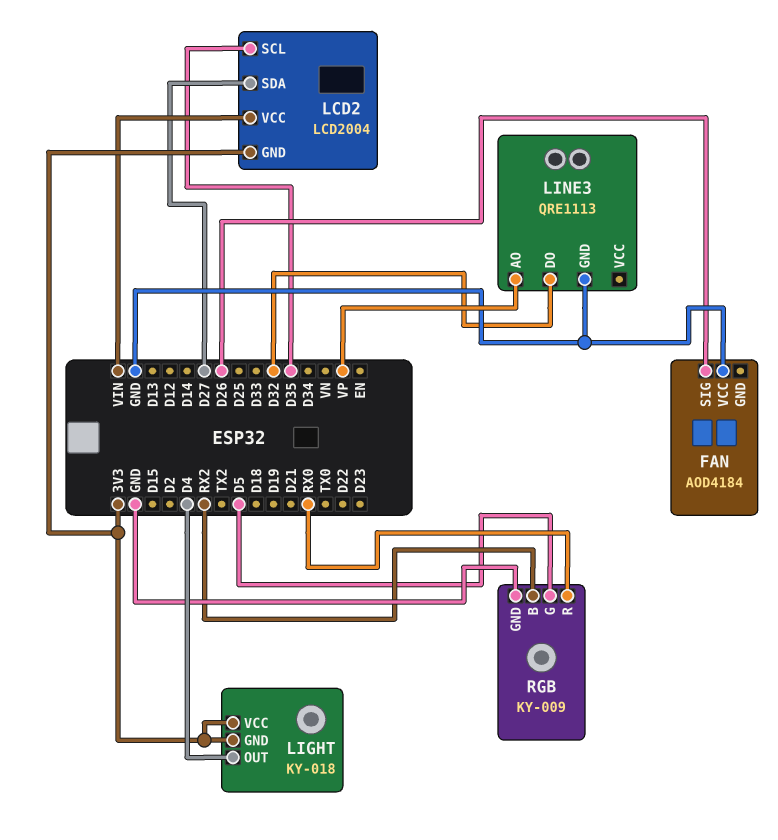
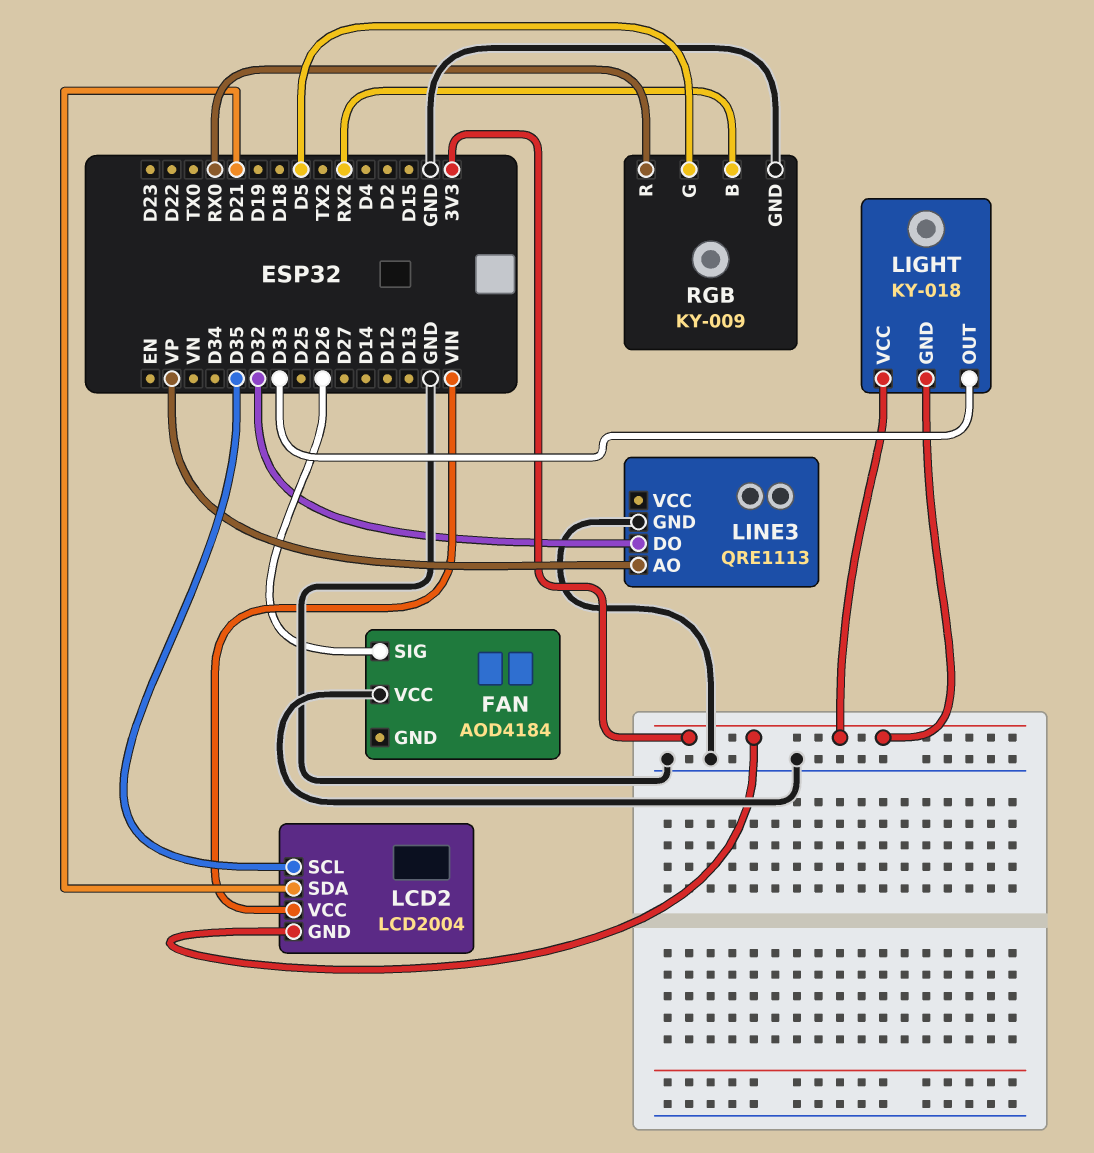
LCD2 pin SDA: D27 -> D21
LIGHT pin OUT: D4 -> D33

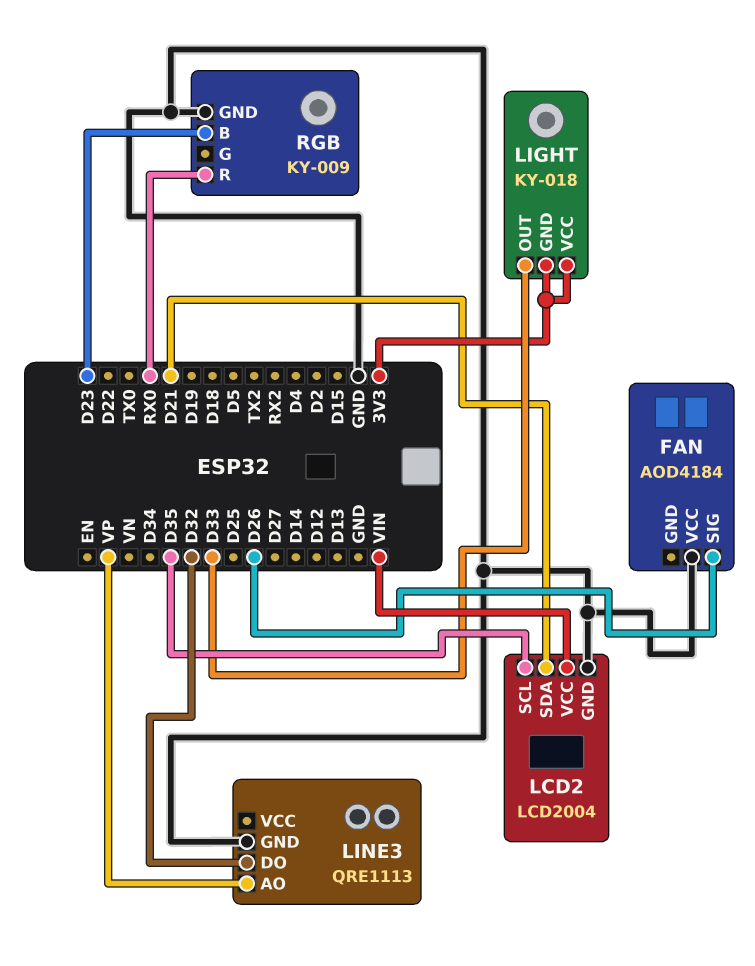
LCD2 pin GND: 3V3 -> GND
RGB pin B: RX2 -> D23
RGB pin G: D5 -> none

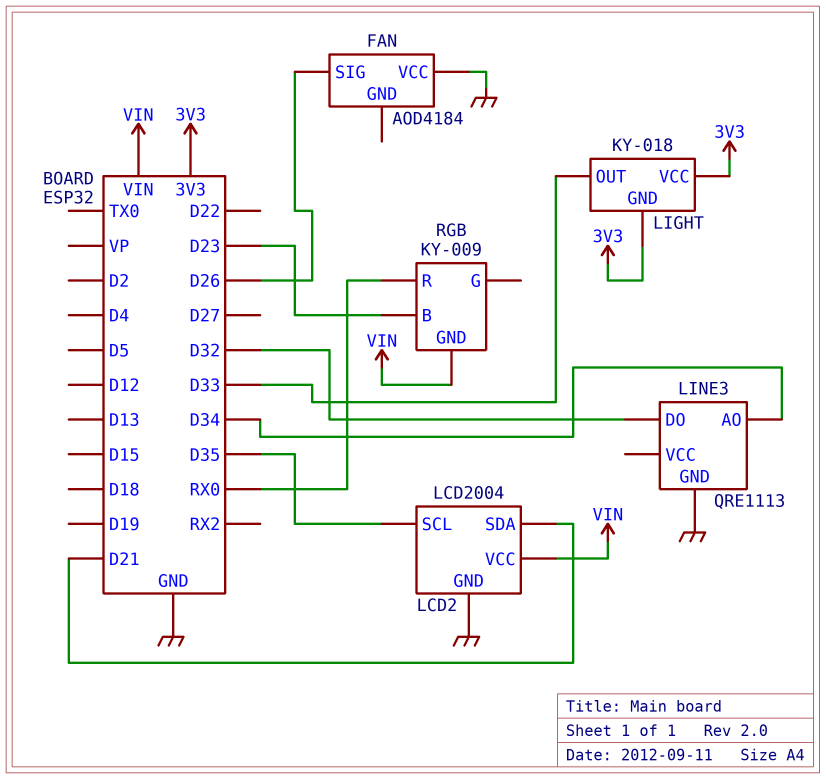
LINE3 pin AO: VP -> D34
RGB pin GND: GND -> VIN

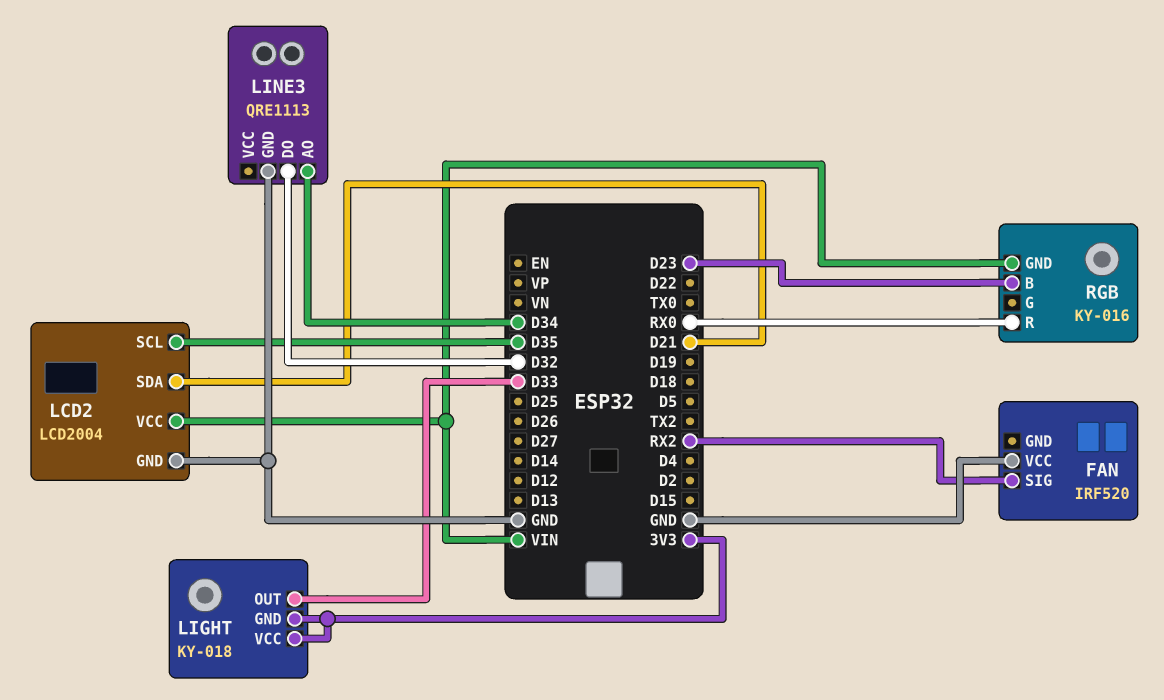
FAN: AOD4184 -> IRF520
FAN pin SIG: D26 -> RX2
RGB: KY-009 -> KY-016

